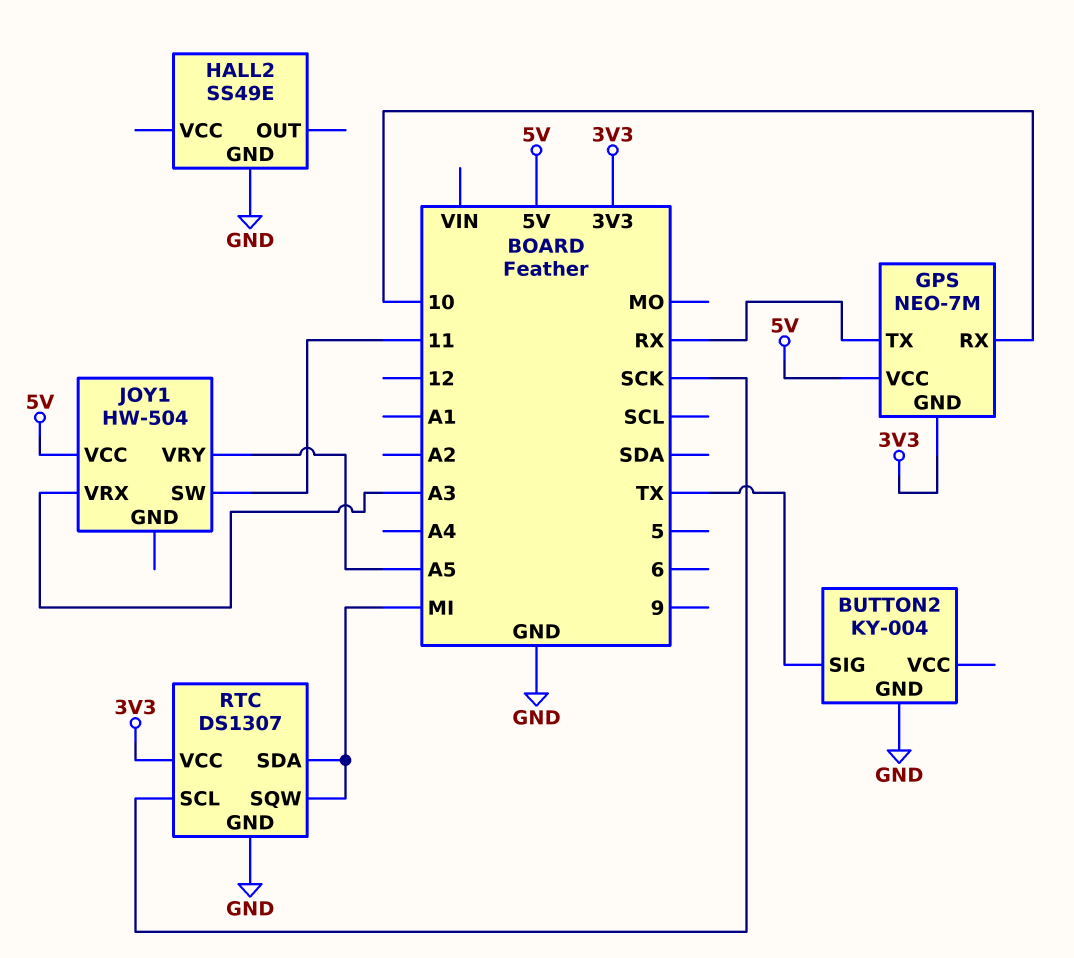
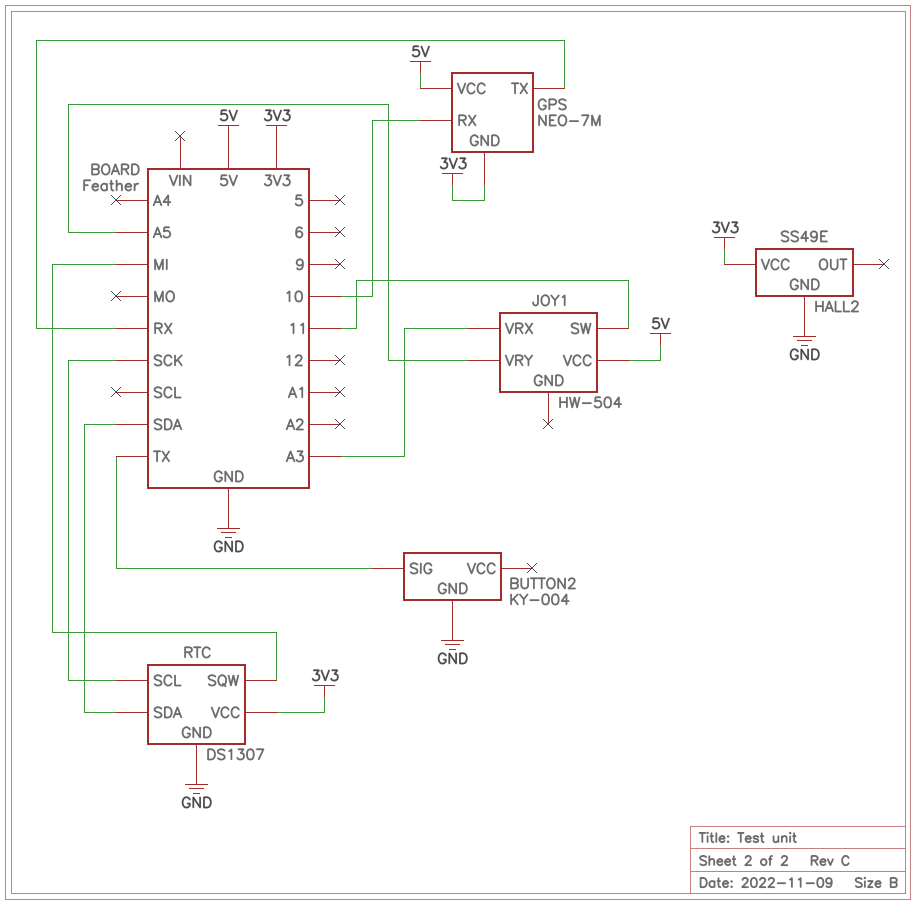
HALL2 pin VCC: none -> 3V3
RTC pin SDA: MI -> SDA

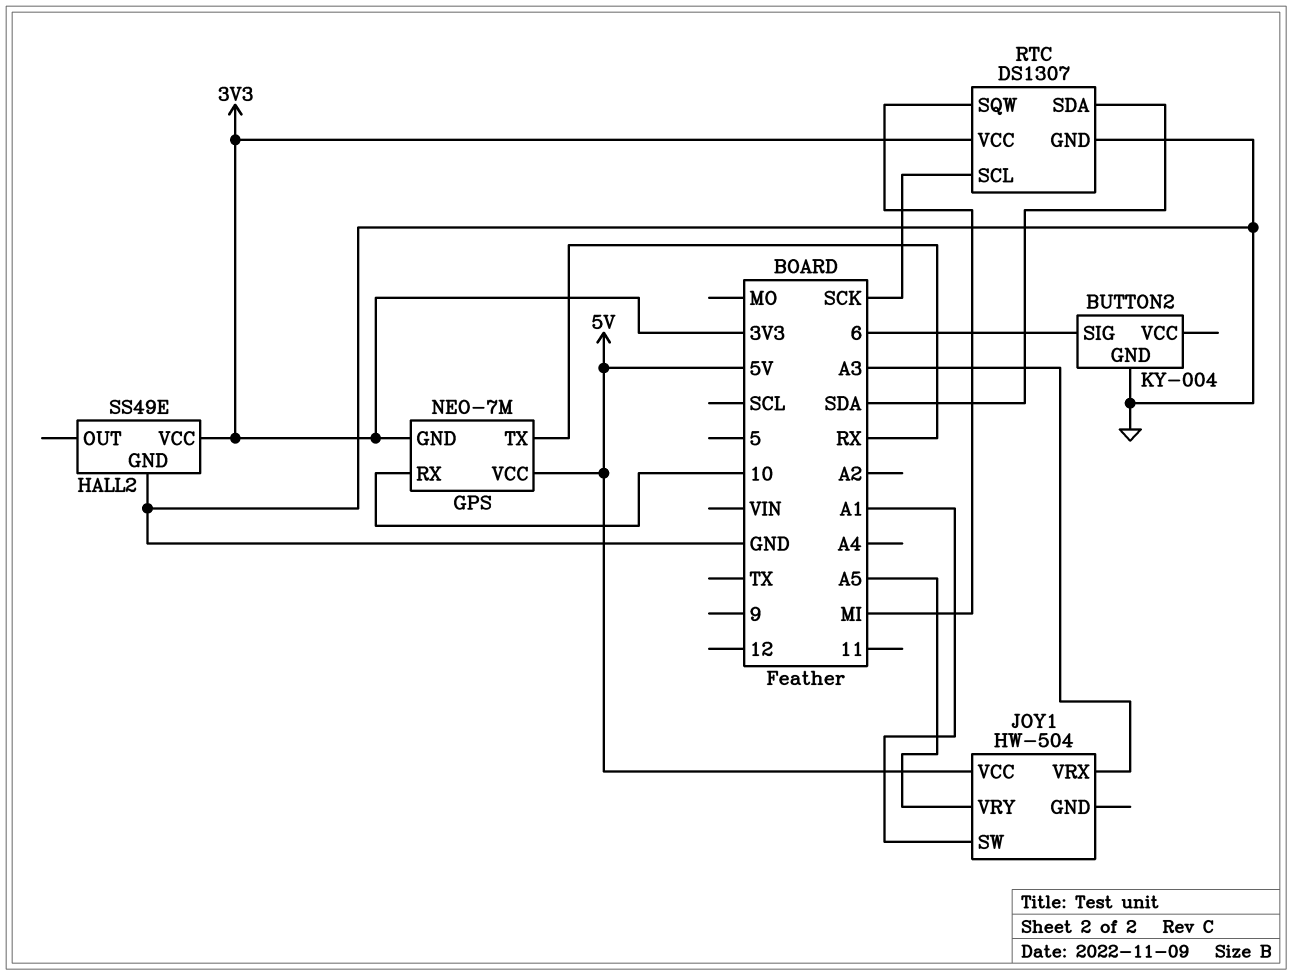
BUTTON2 pin SIG: TX -> 6
JOY1 pin SW: 11 -> A1

